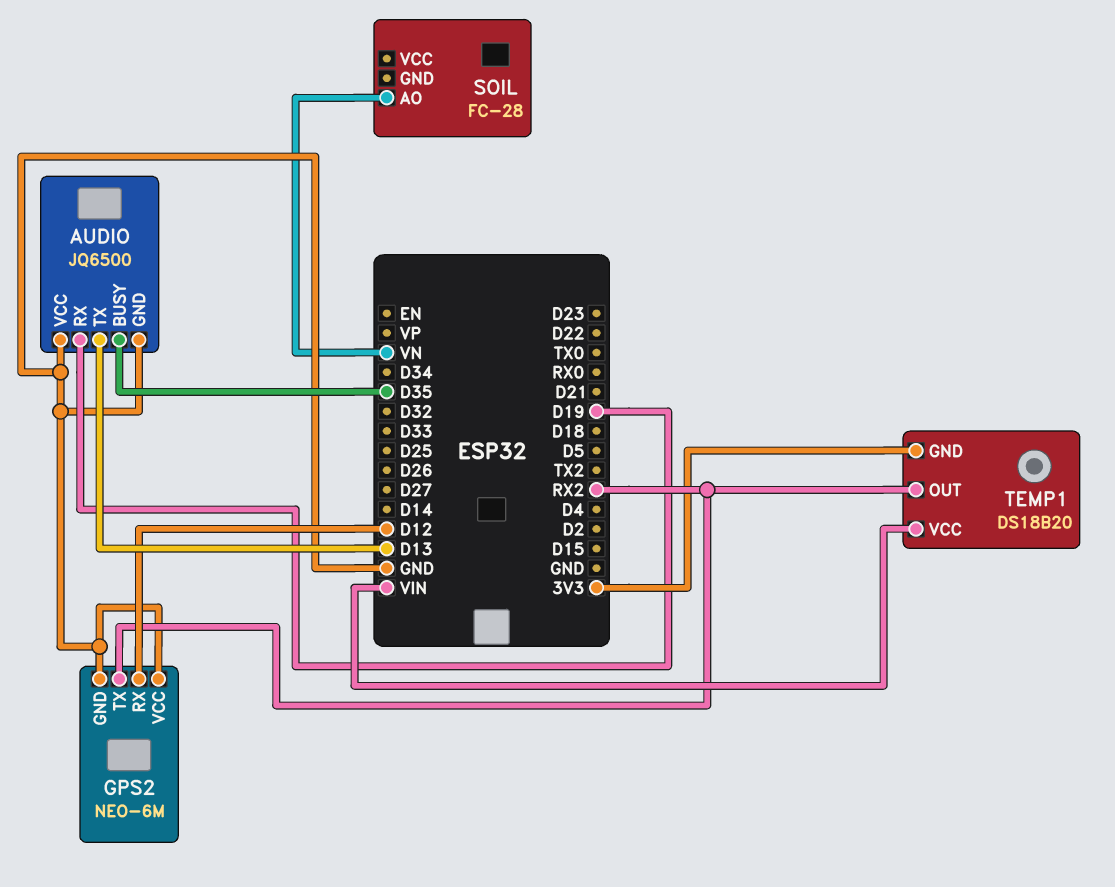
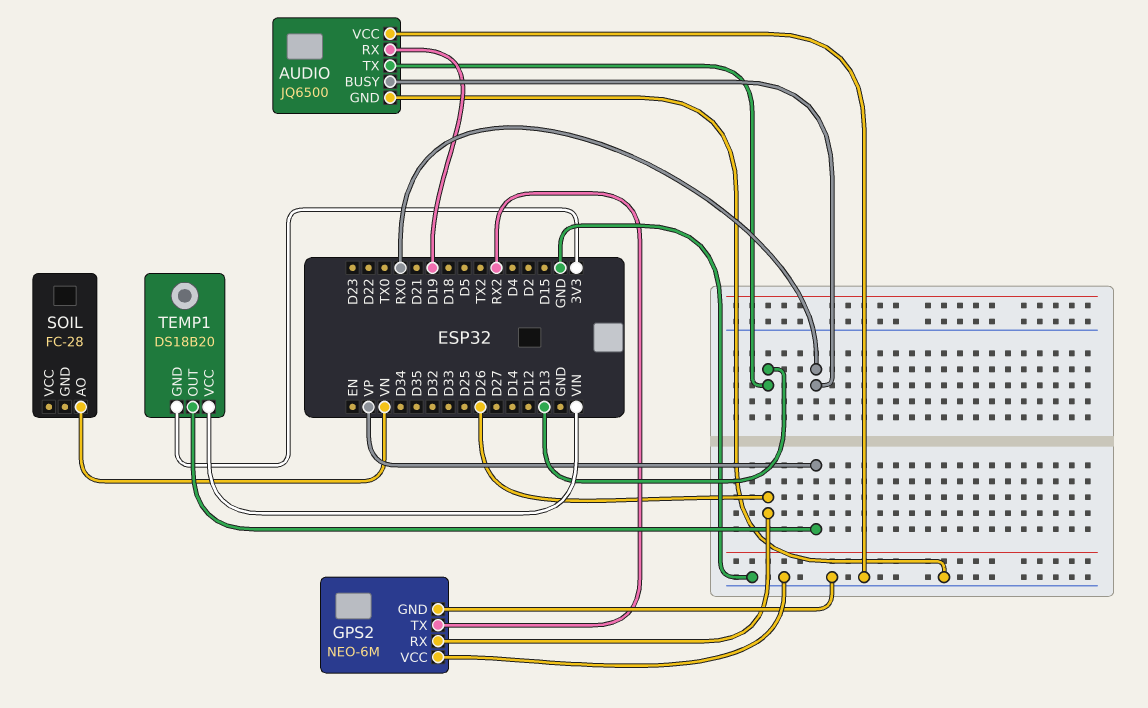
AUDIO pin BUSY: D35 -> RX0
GPS2 pin RX: D12 -> D26
TEMP1 pin OUT: RX2 -> VP

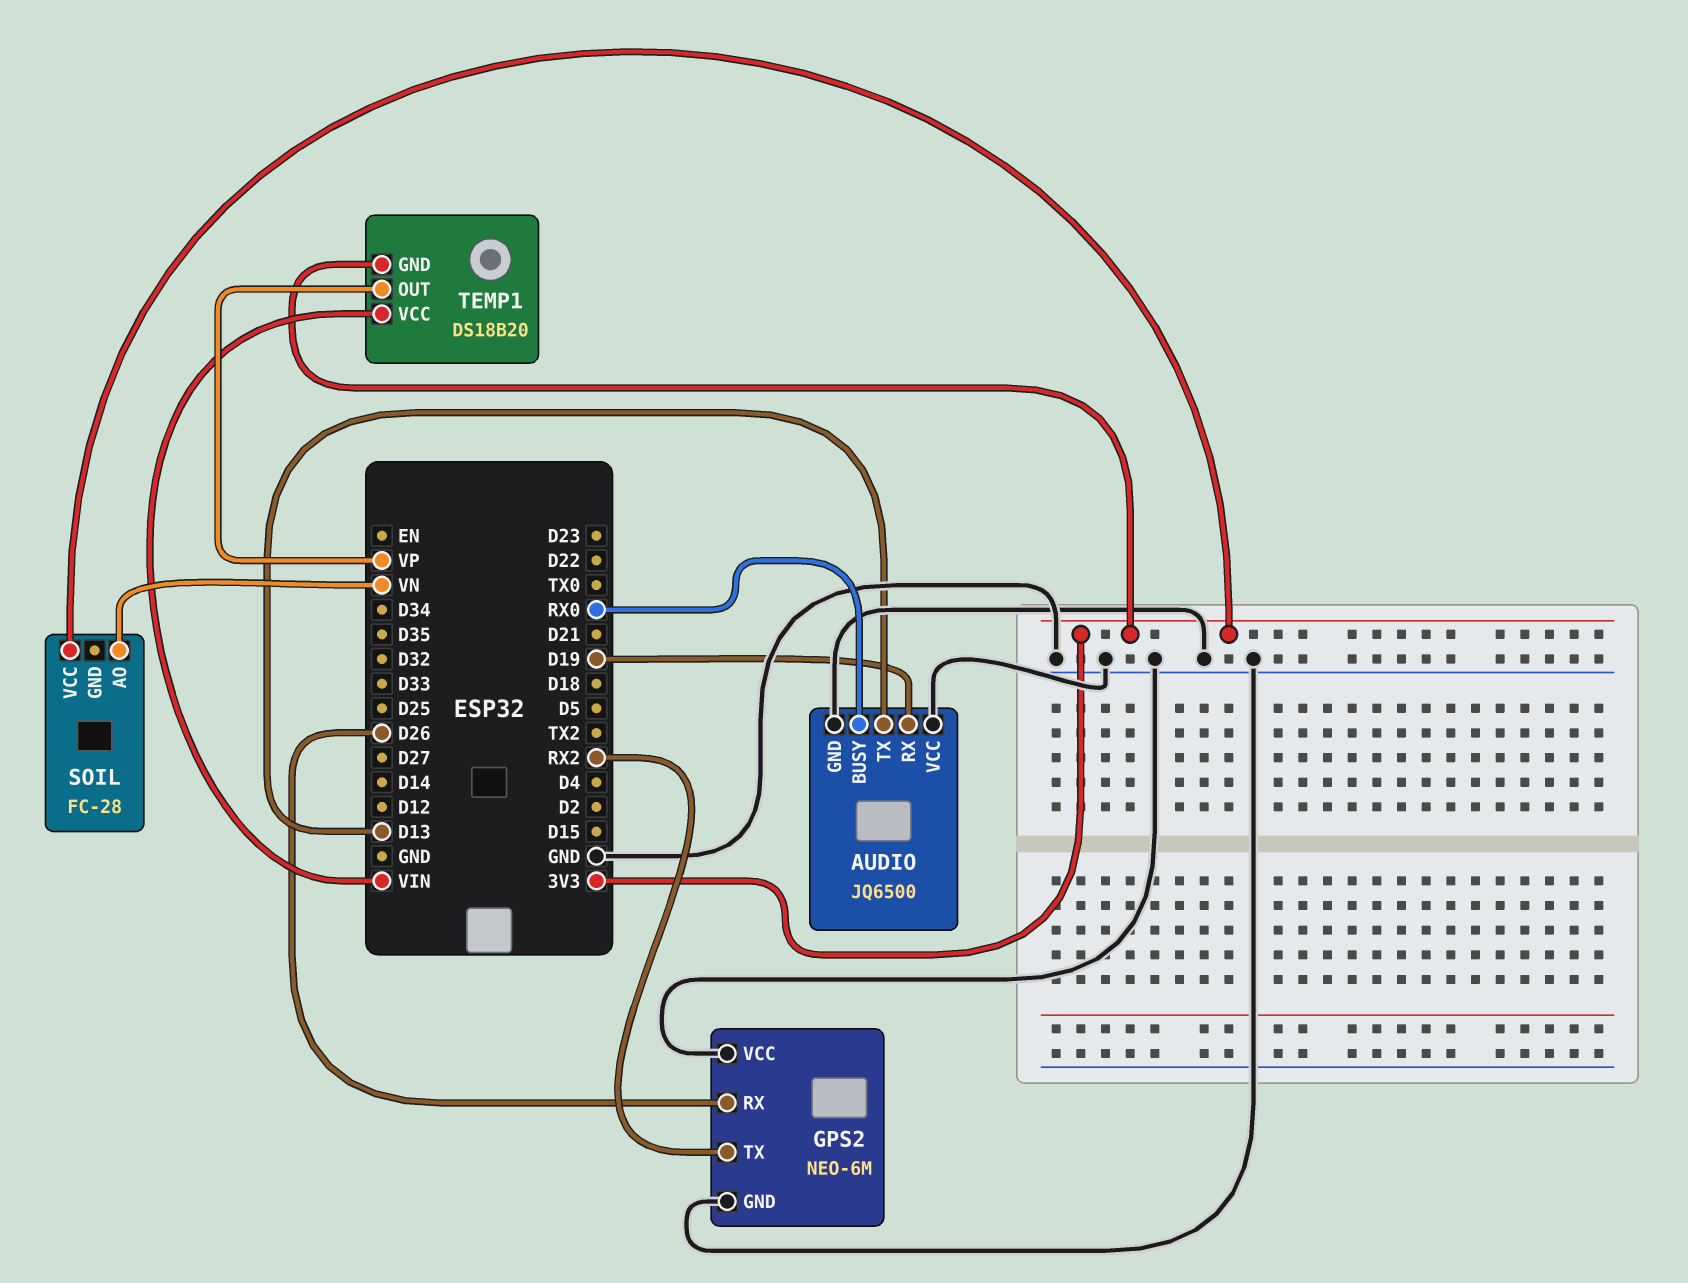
SOIL pin VCC: none -> 3V3

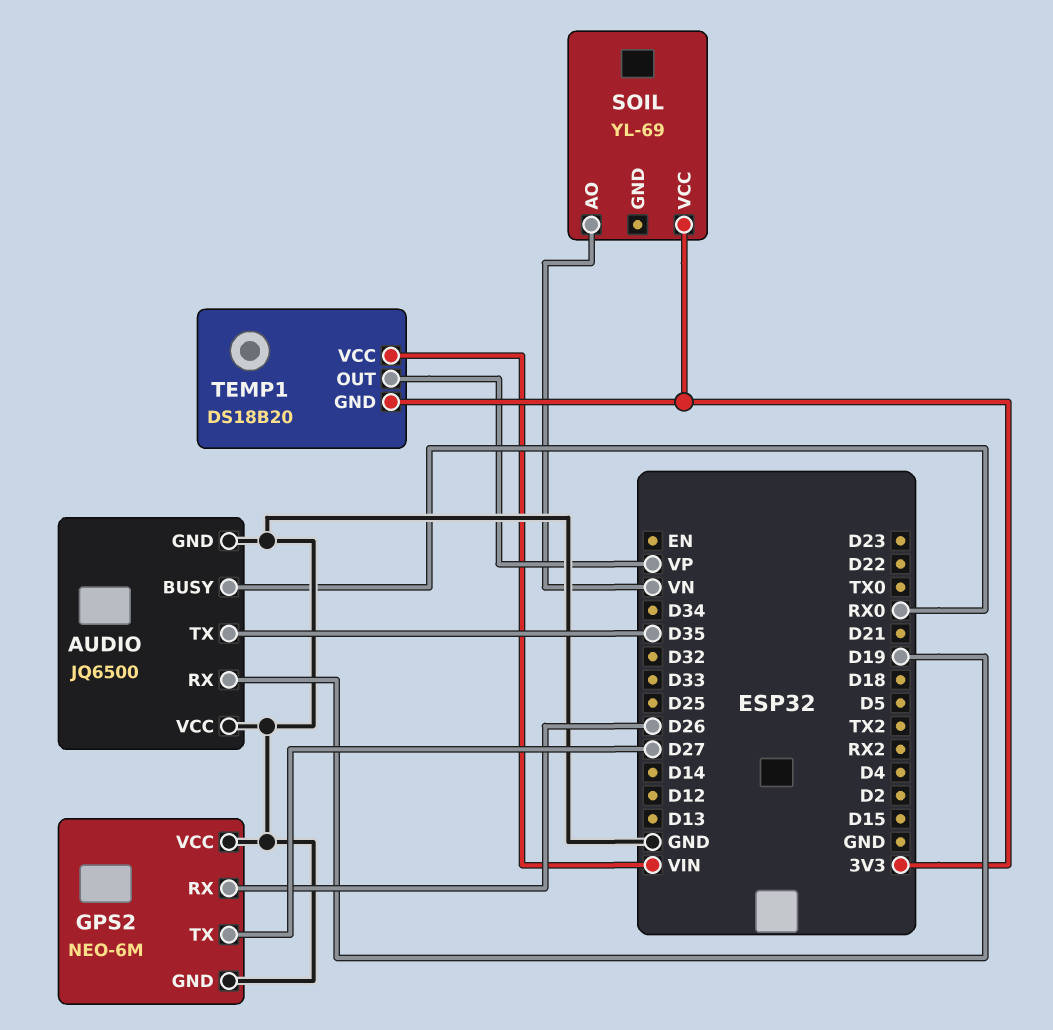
AUDIO pin TX: D13 -> D35
GPS2 pin TX: RX2 -> D27
SOIL: FC-28 -> YL-69

